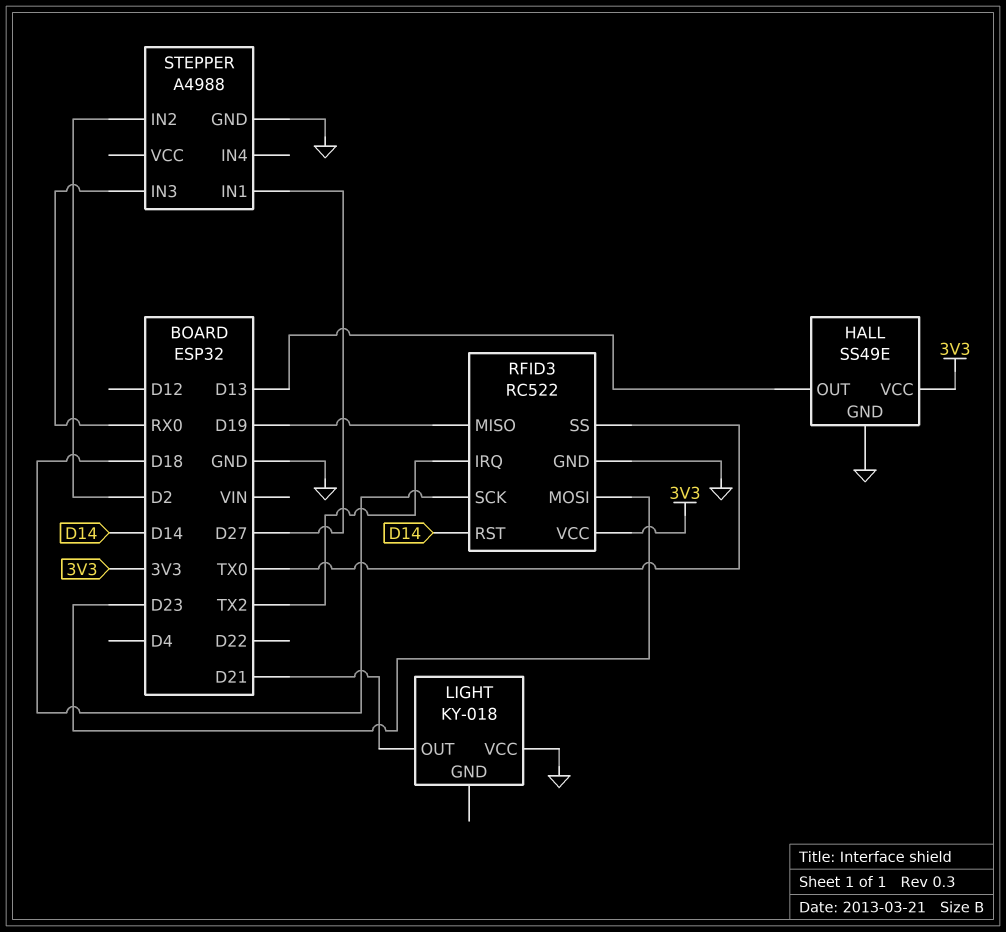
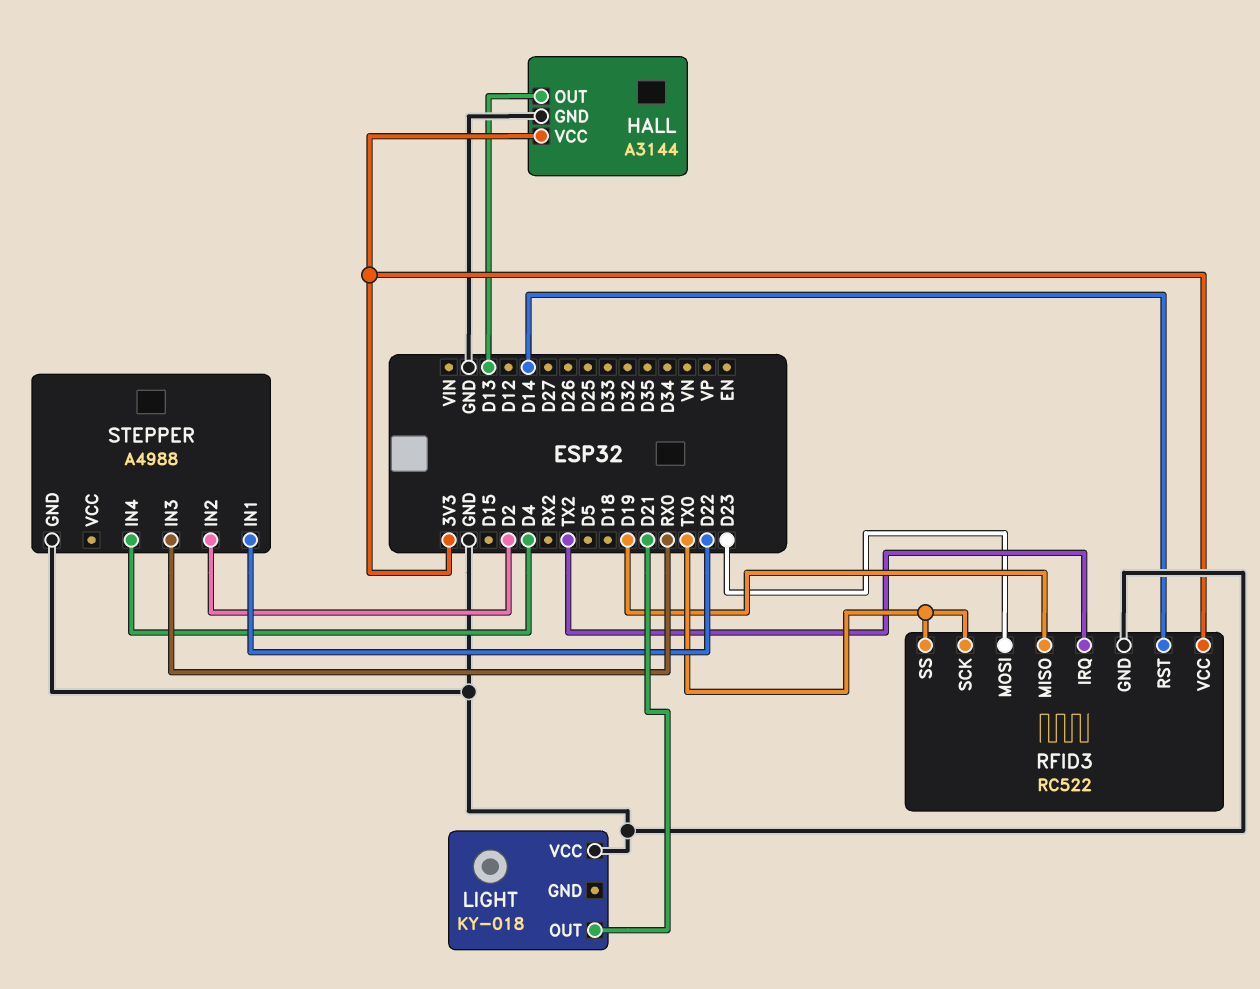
HALL: SS49E -> A3144
RFID3 pin SCK: D18 -> TX0
STEPPER pin IN1: D27 -> D22
STEPPER pin IN4: none -> D4

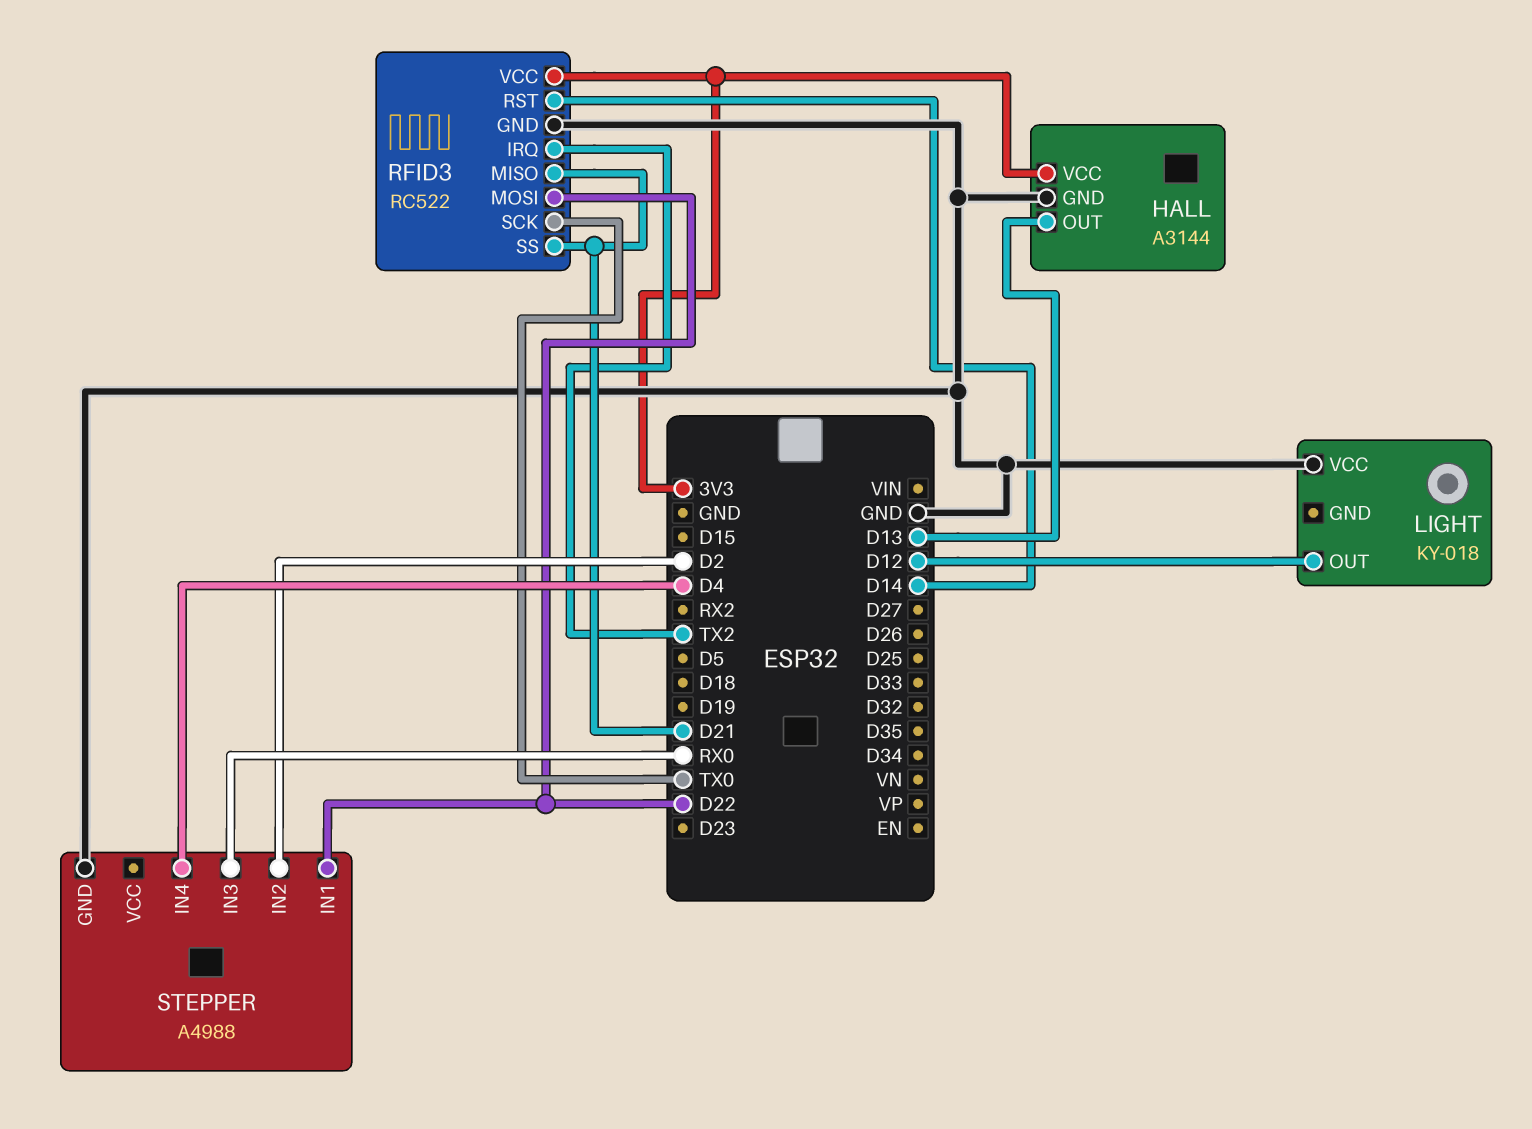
LIGHT pin OUT: D21 -> D12
RFID3 pin MISO: D19 -> D21
RFID3 pin MOSI: D23 -> D22
RFID3 pin SS: TX0 -> D21

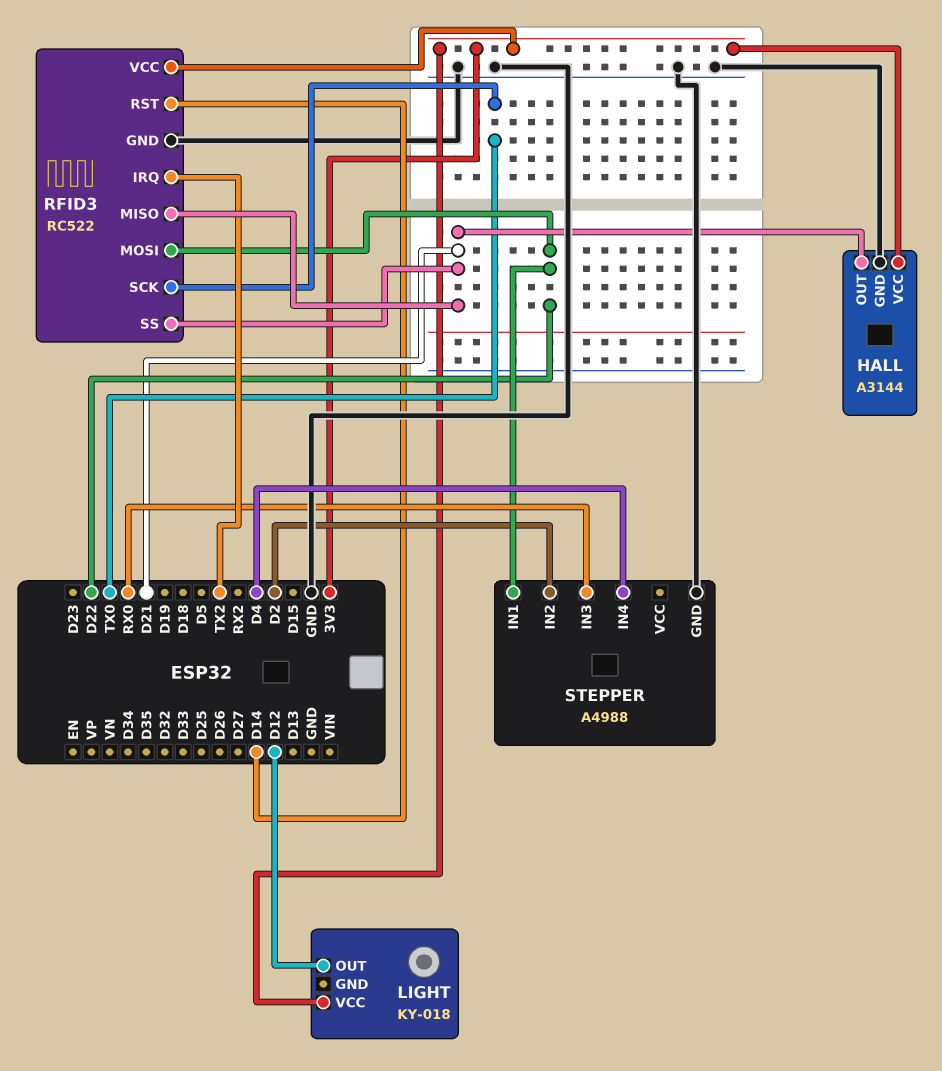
HALL pin OUT: D13 -> D21
LIGHT pin VCC: GND -> 3V3

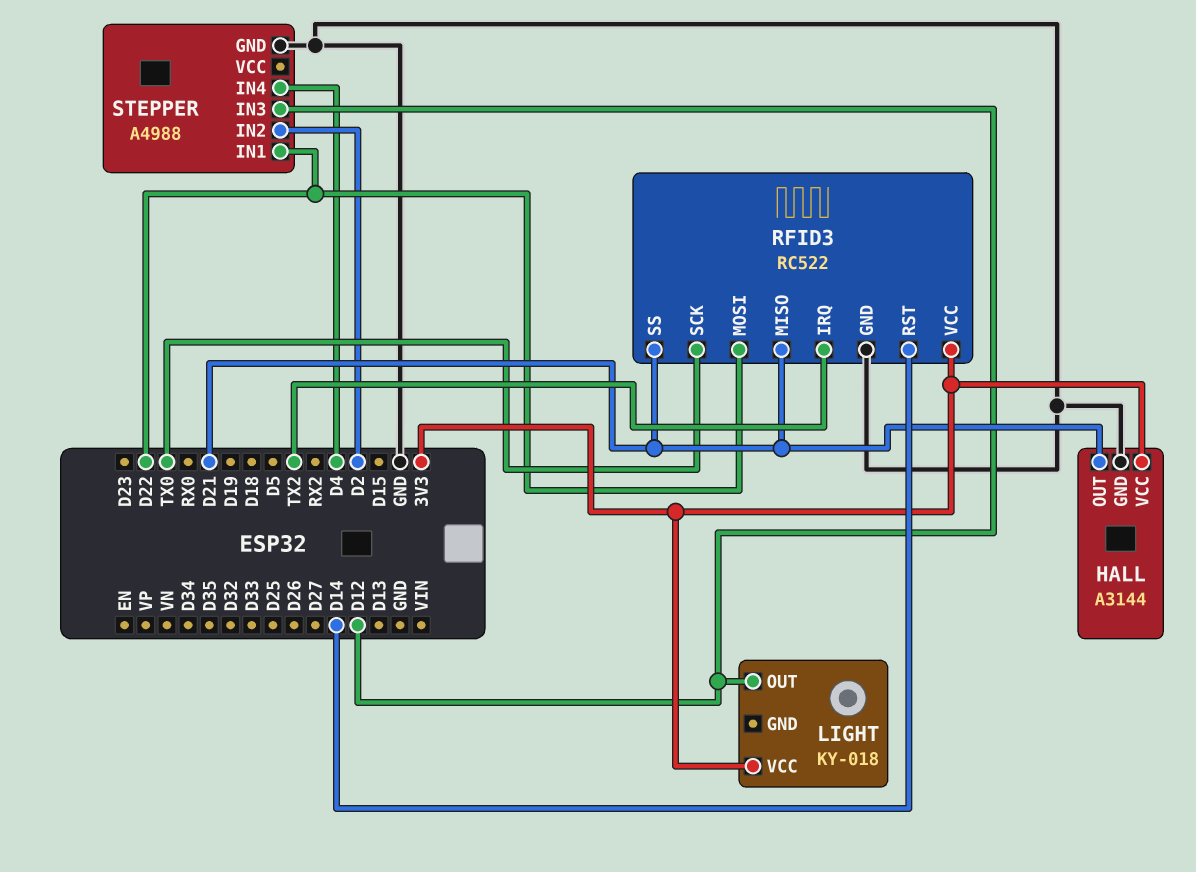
STEPPER pin IN3: RX0 -> D12

